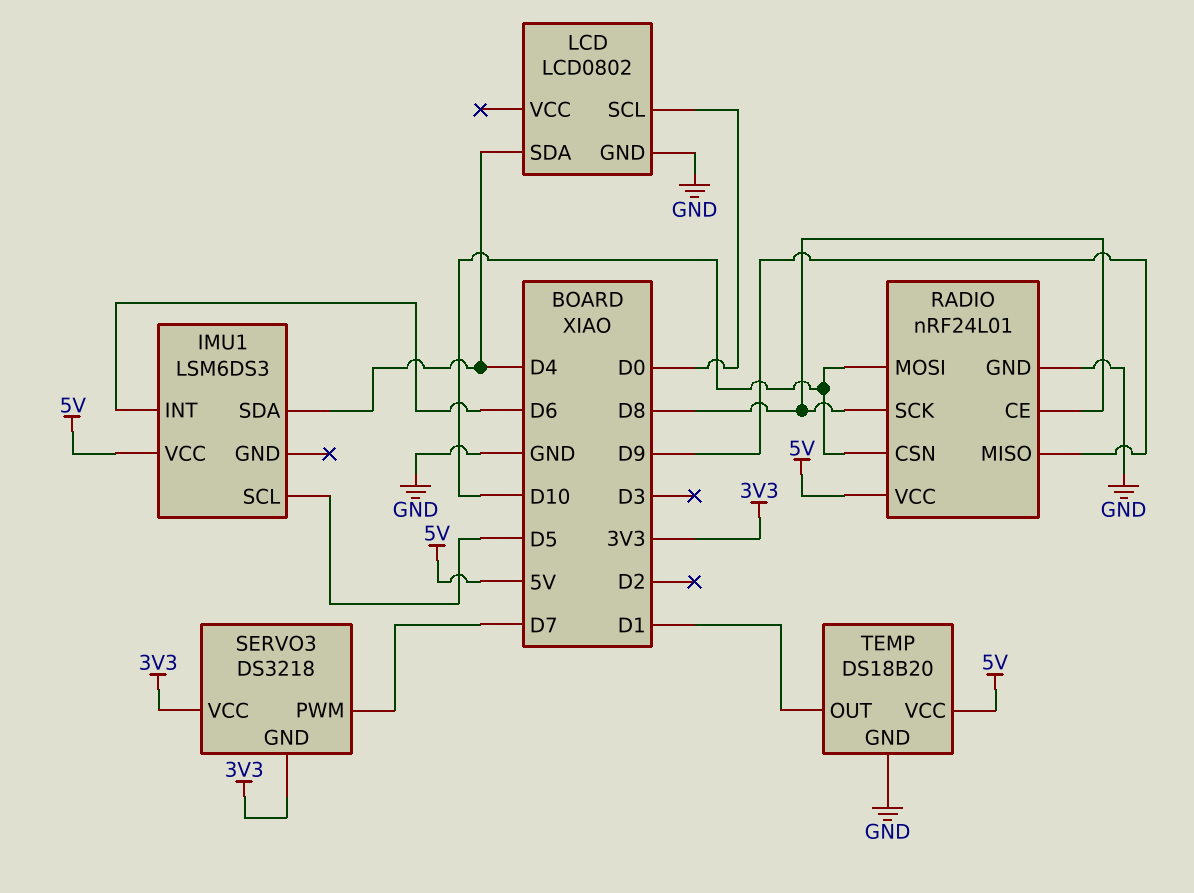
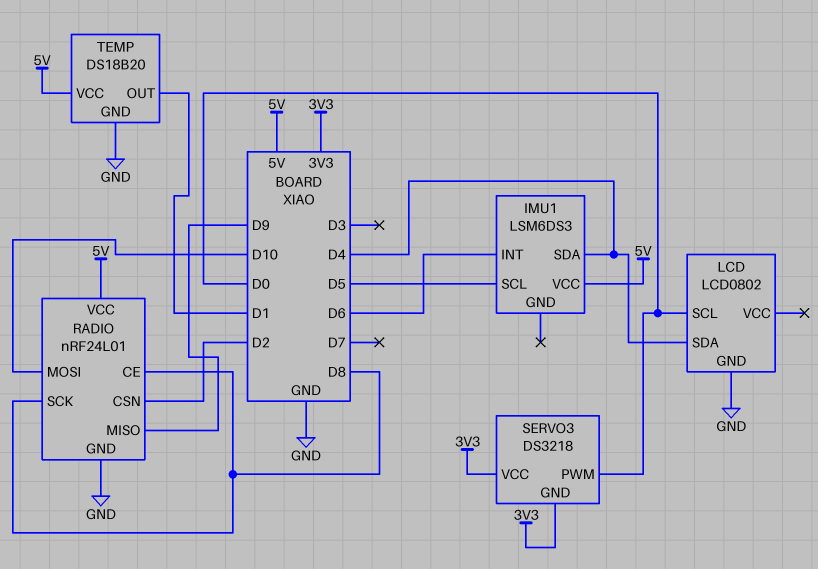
RADIO pin CSN: D10 -> D2
SERVO3 pin PWM: D7 -> D0

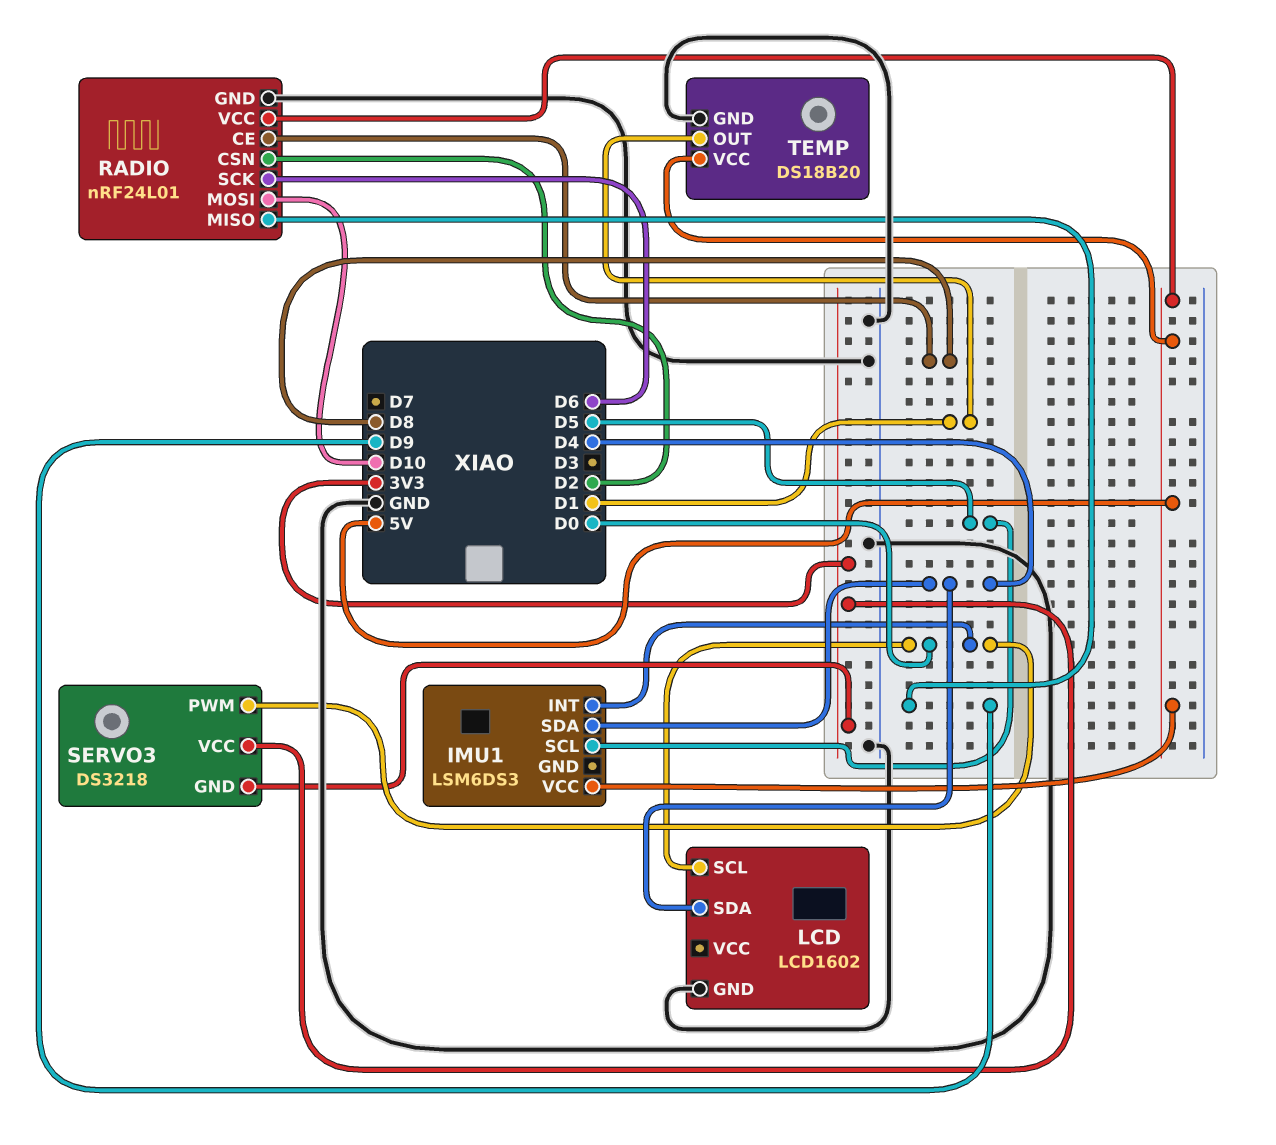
IMU1 pin INT: D6 -> D0
LCD: LCD0802 -> LCD1602
RADIO pin SCK: D8 -> D6

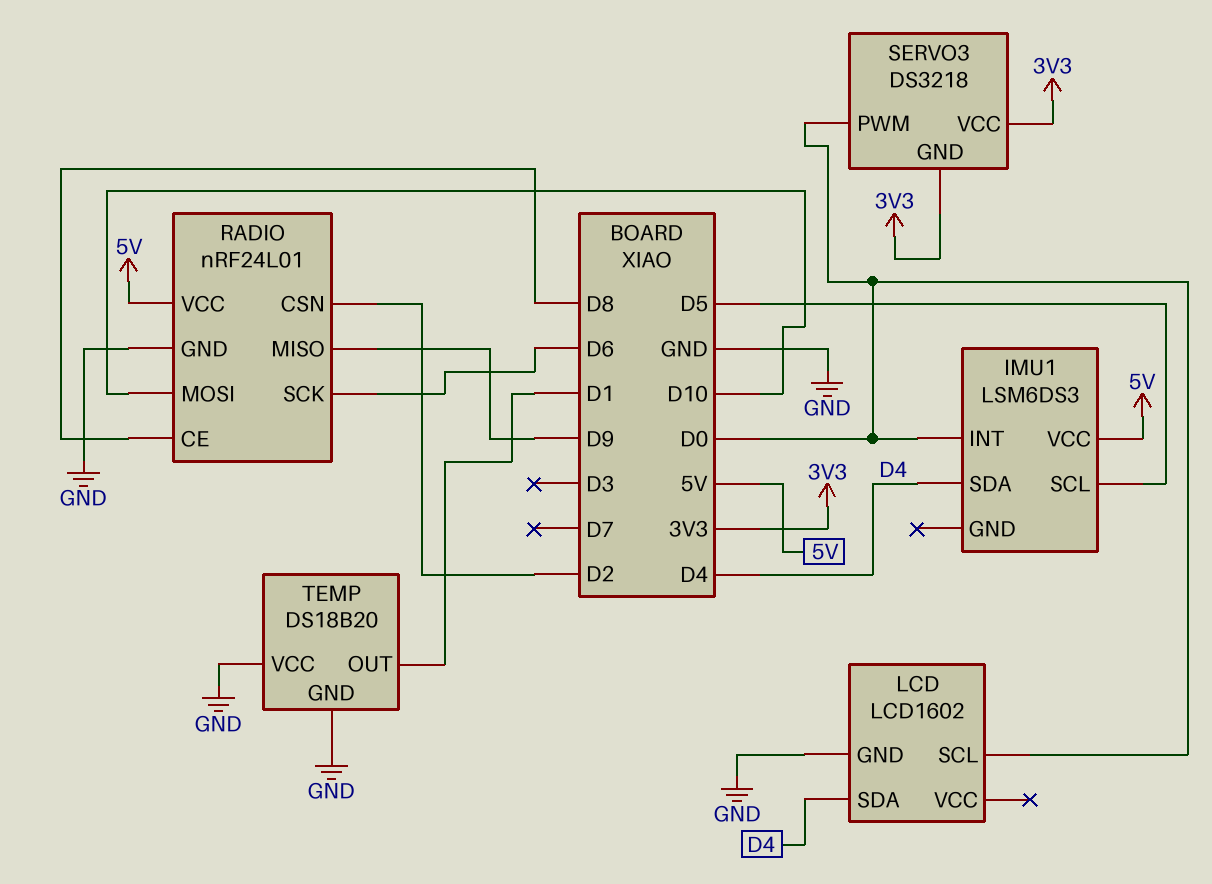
TEMP pin VCC: 5V -> GND

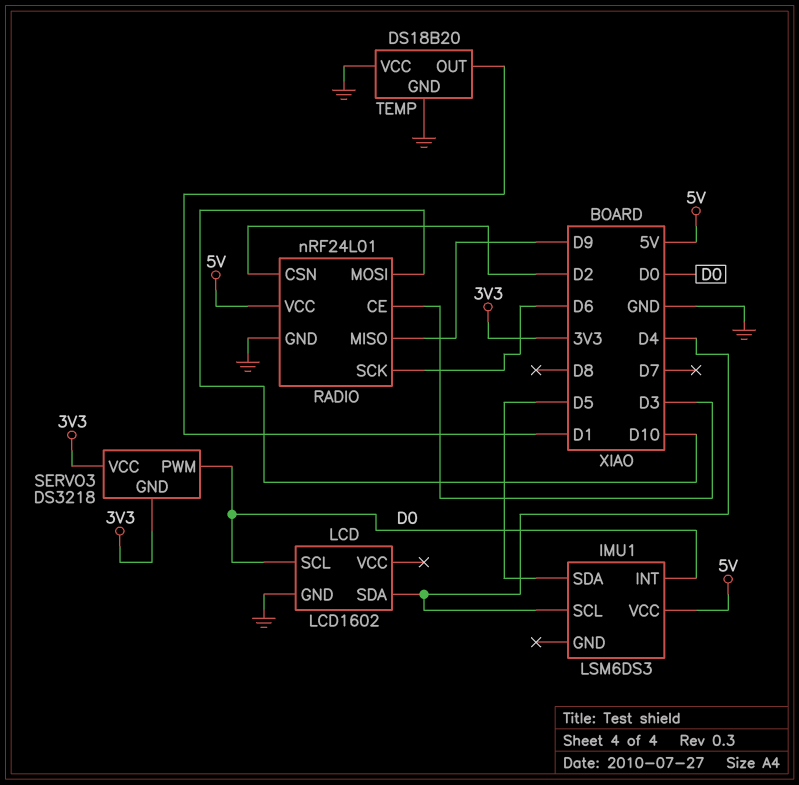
IMU1 pin SCL: D5 -> D4
IMU1 pin SDA: D4 -> D5
RADIO pin CE: D8 -> D3

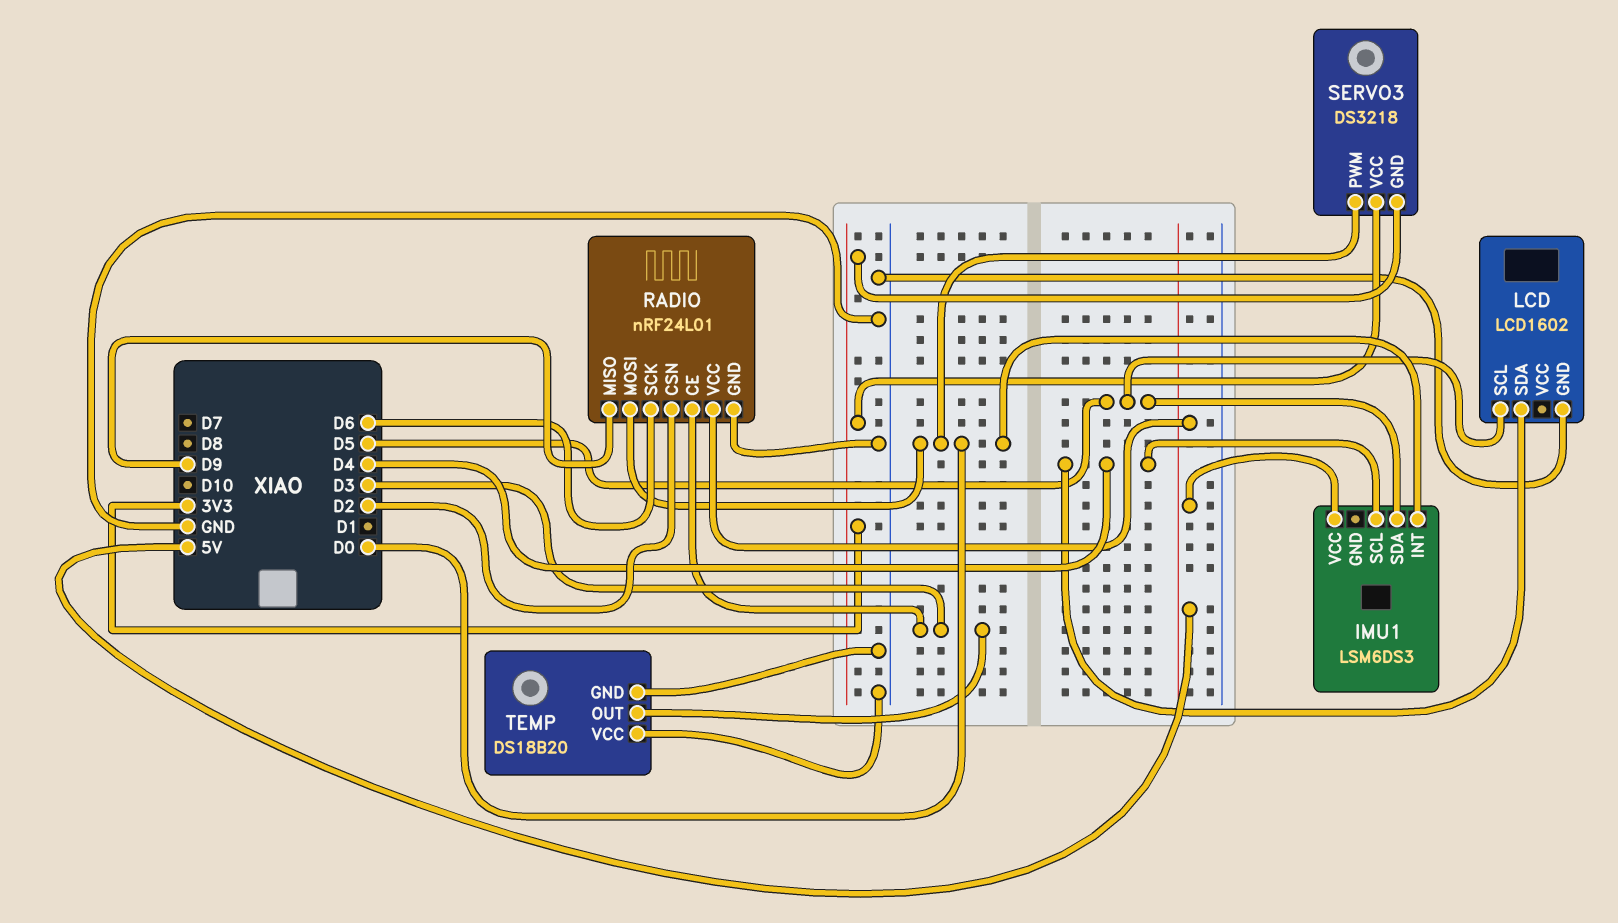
LCD pin SCL: D0 -> D5
RADIO pin MOSI: D10 -> D0
TEMP pin OUT: D1 -> D3

